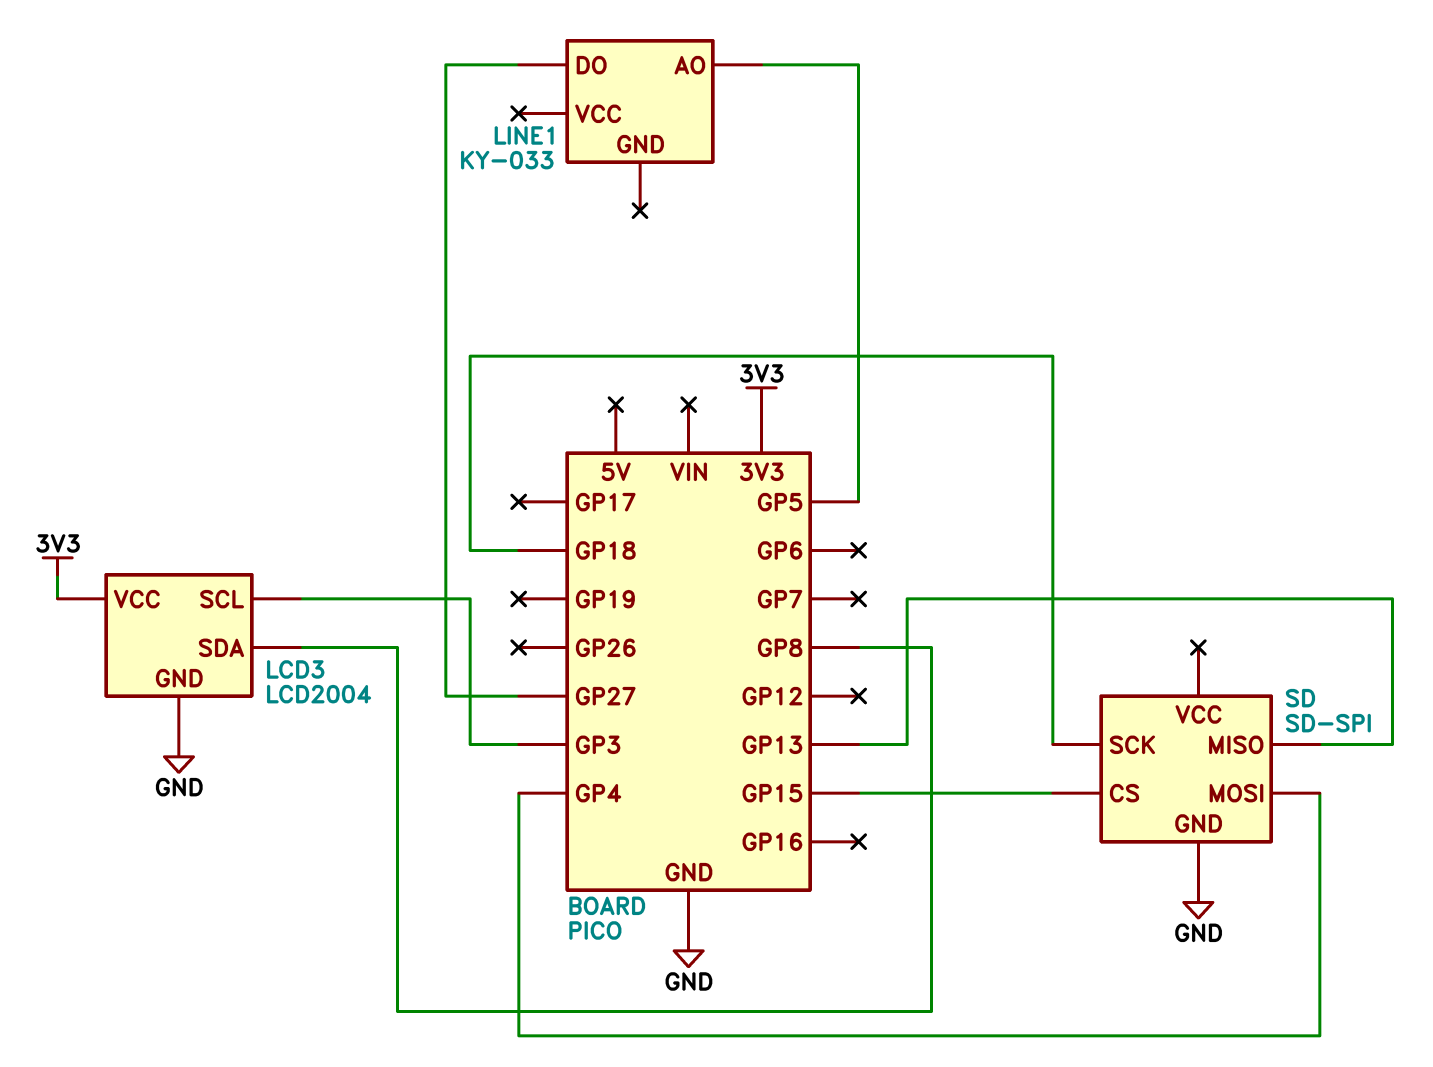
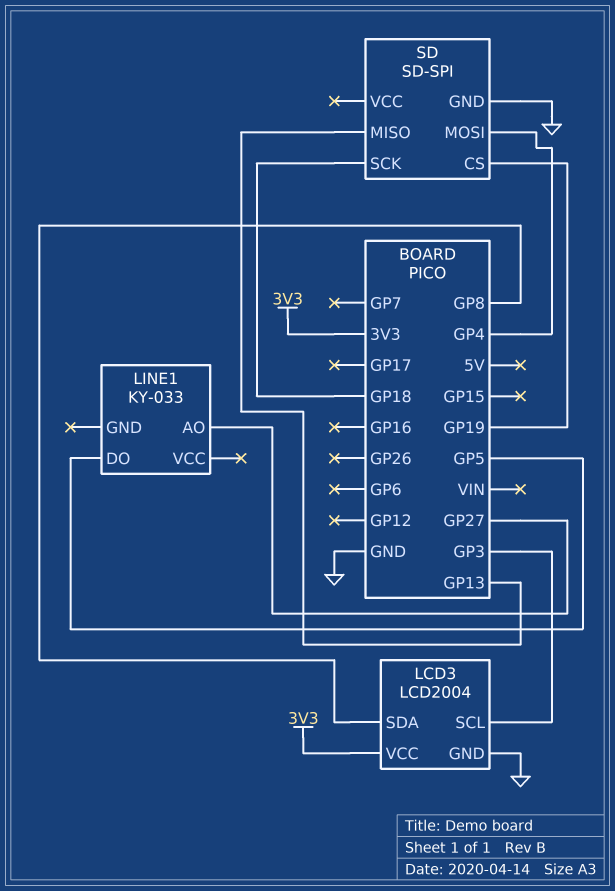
LINE1 pin AO: GP5 -> GP27
LINE1 pin DO: GP27 -> GP5
SD pin CS: GP15 -> GP19

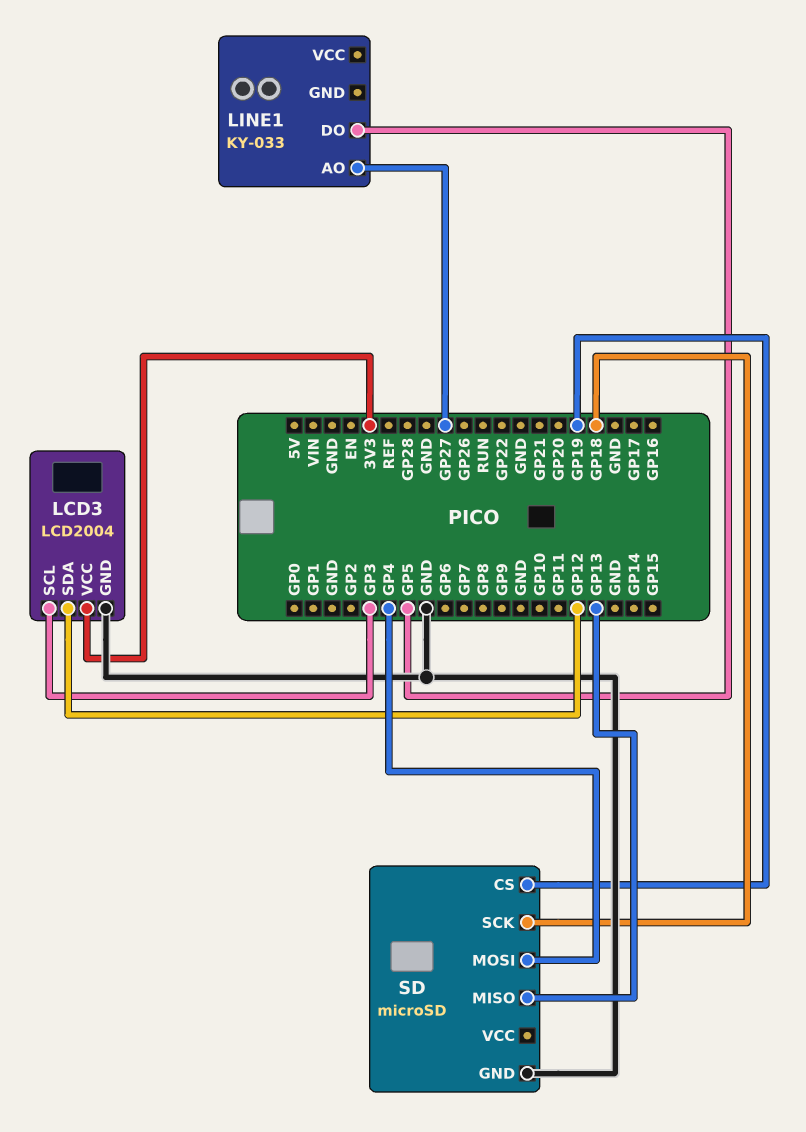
LCD3 pin SDA: GP8 -> GP12
SD: SD-SPI -> microSD

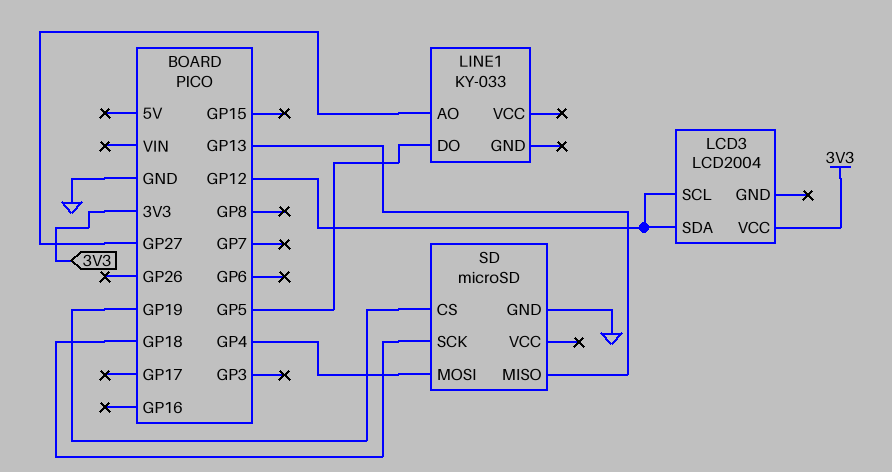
LCD3 pin GND: GND -> none
LCD3 pin SCL: GP3 -> GP12

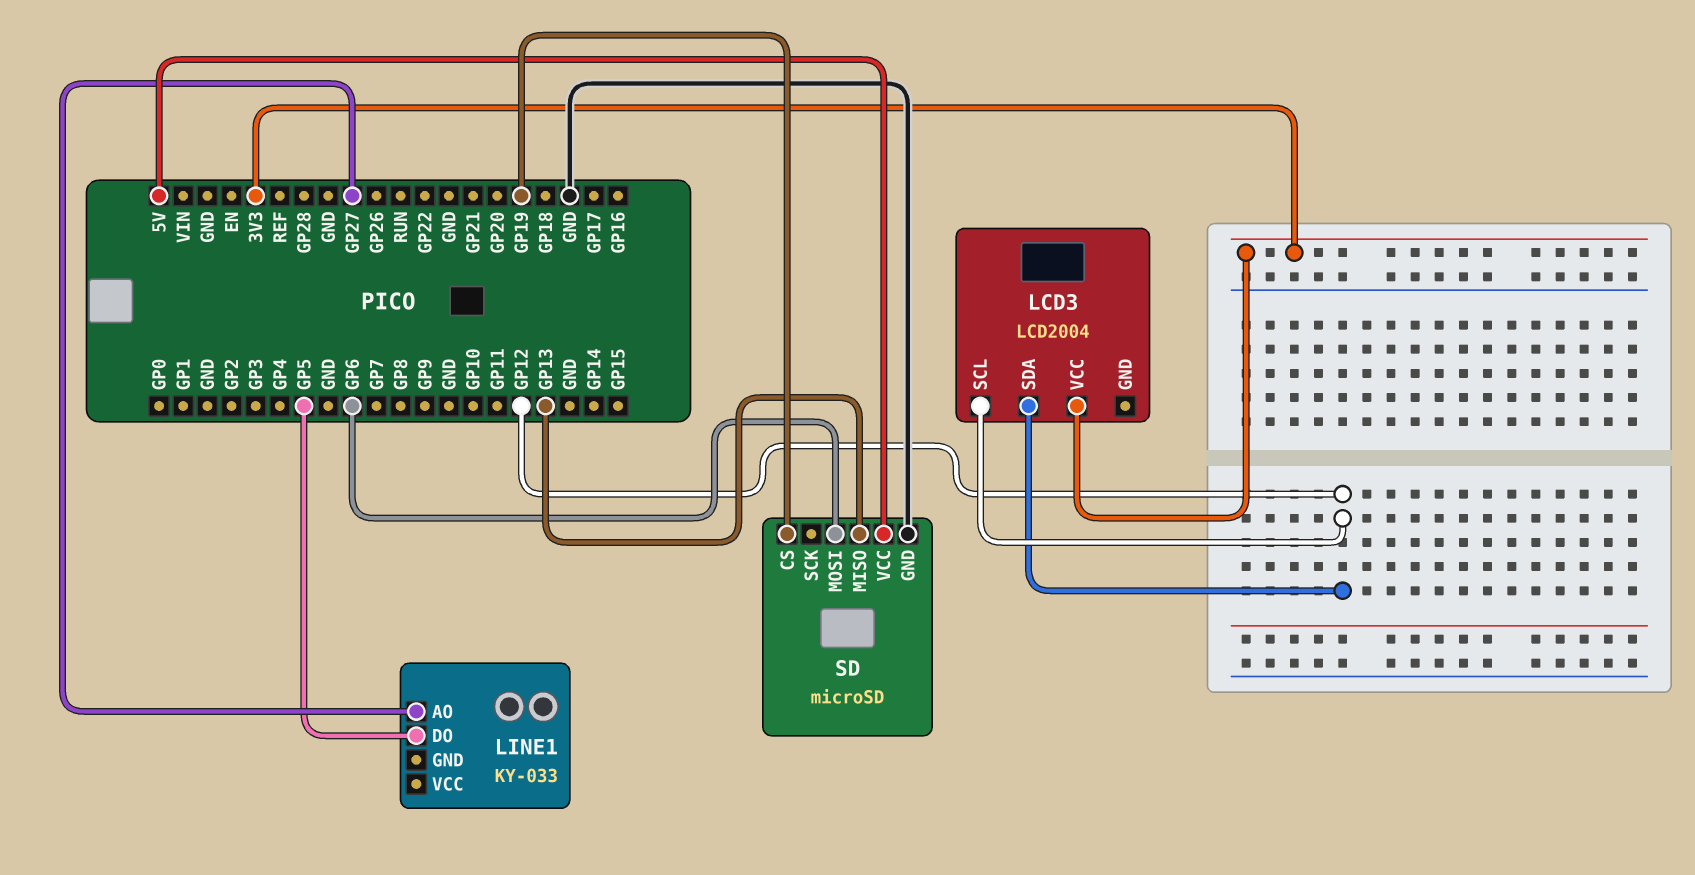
SD pin MOSI: GP4 -> GP6
SD pin SCK: GP18 -> none
SD pin VCC: none -> 5V

